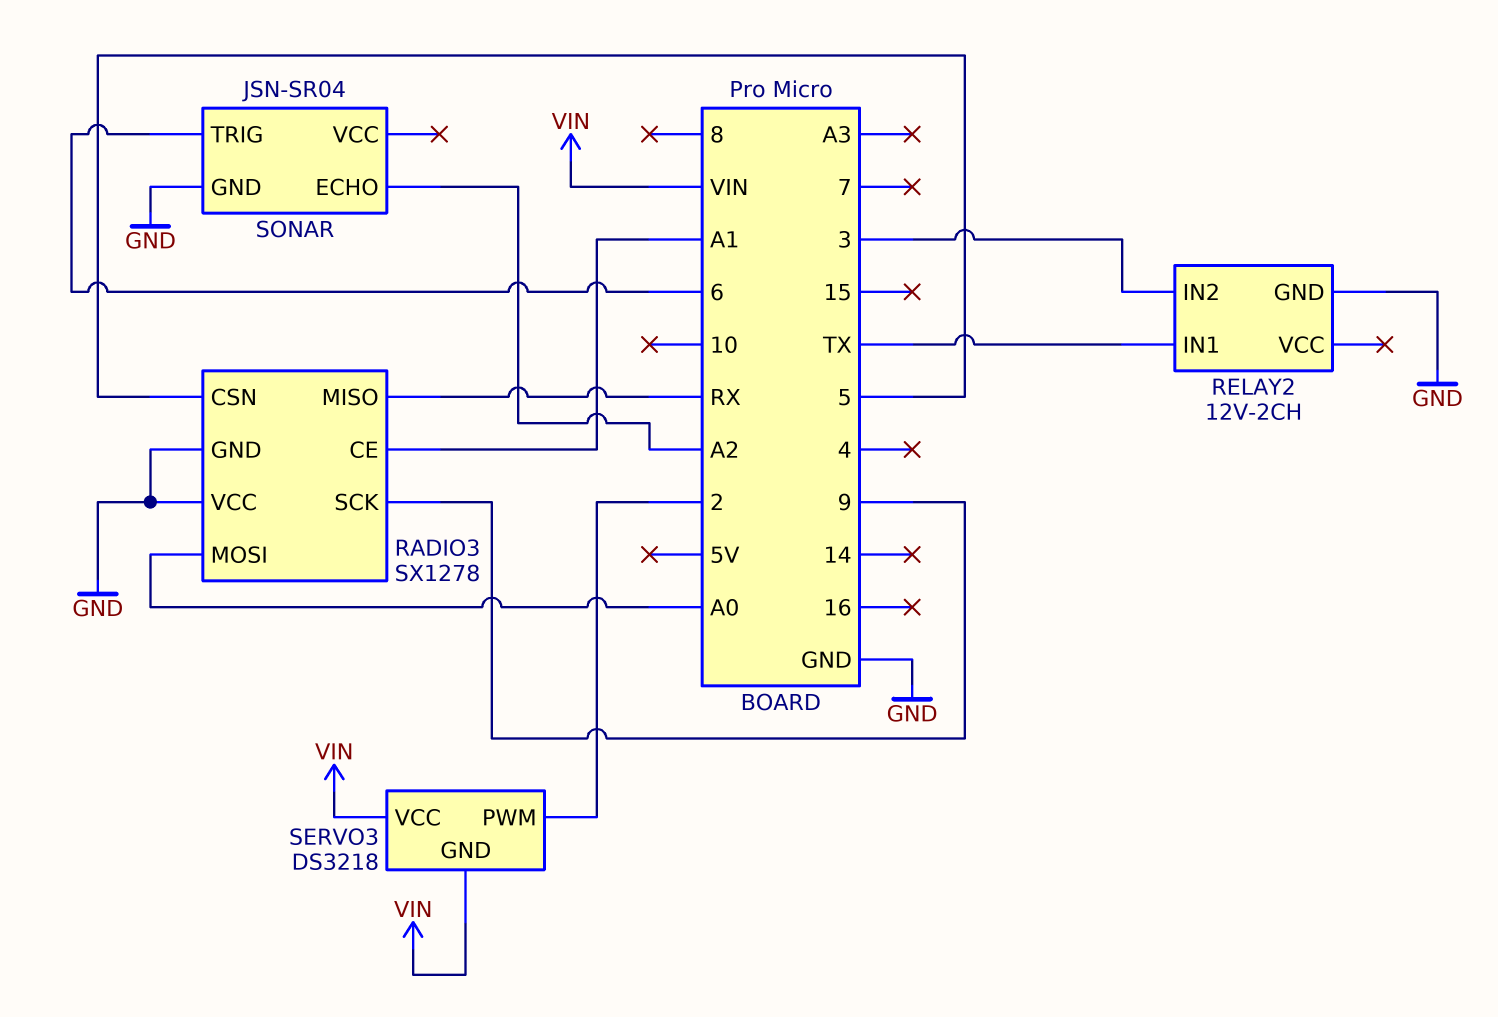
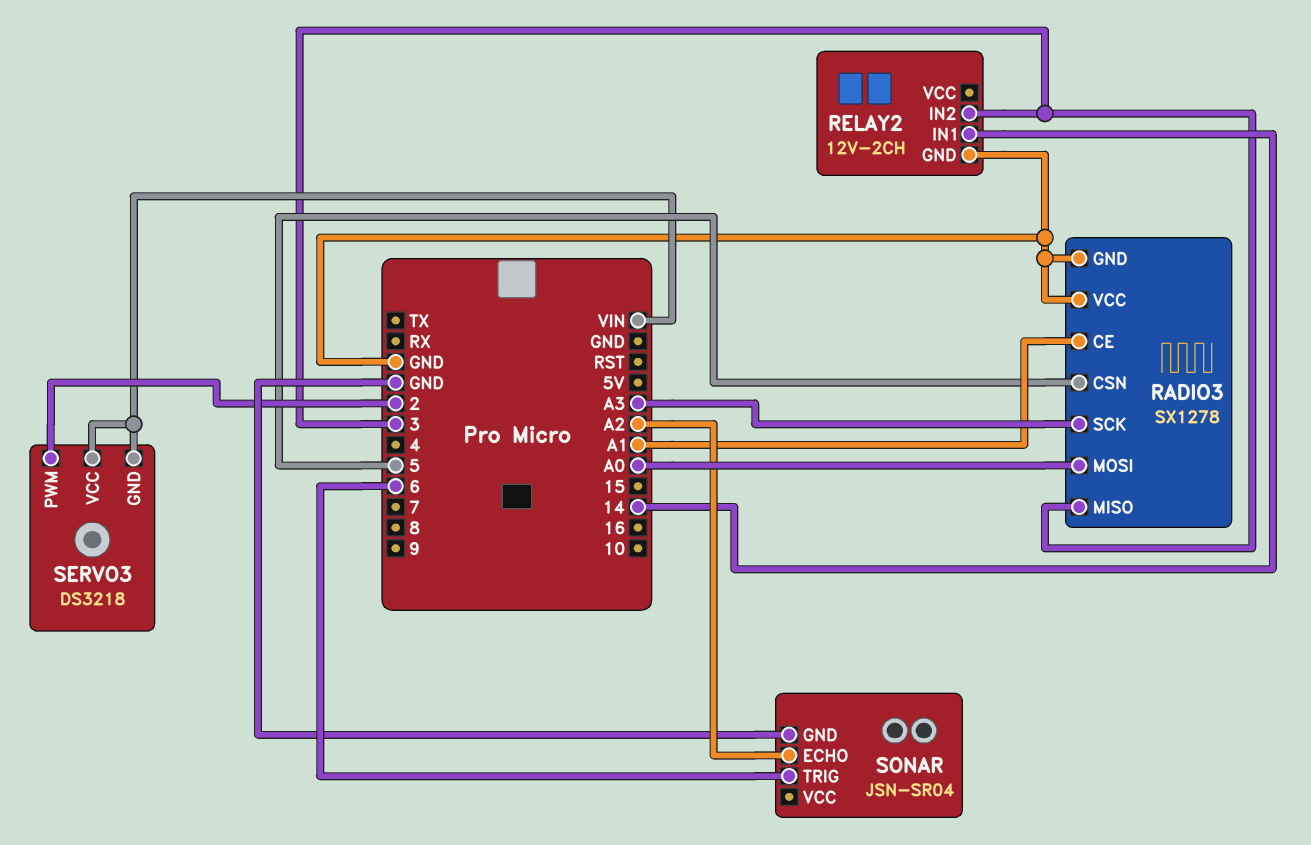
RADIO3 pin MISO: RX -> 3
RADIO3 pin SCK: 9 -> A3
RELAY2 pin IN1: TX -> 14

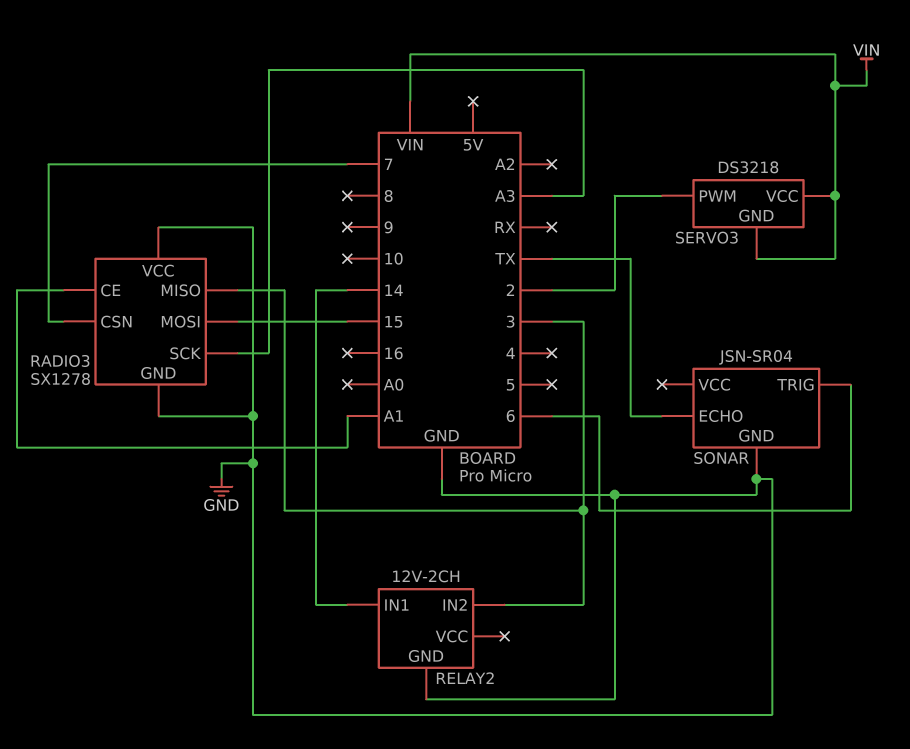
RADIO3 pin CSN: 5 -> 7
RADIO3 pin MOSI: A0 -> 15
SONAR pin ECHO: A2 -> TX

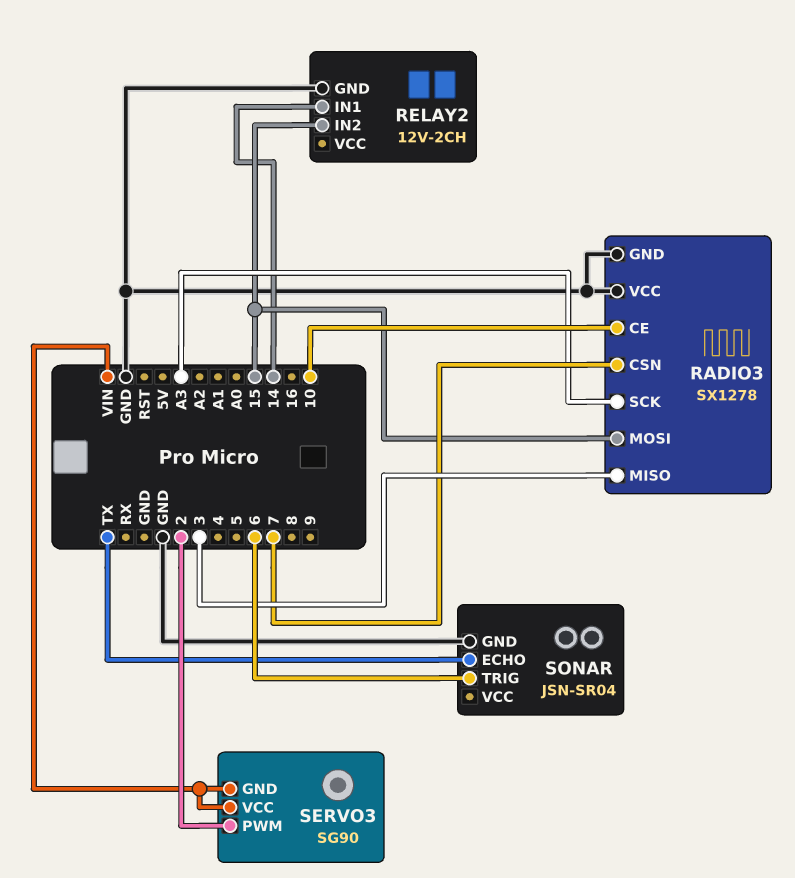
RADIO3 pin CE: A1 -> 10
RELAY2 pin IN2: 3 -> 15
SERVO3: DS3218 -> SG90

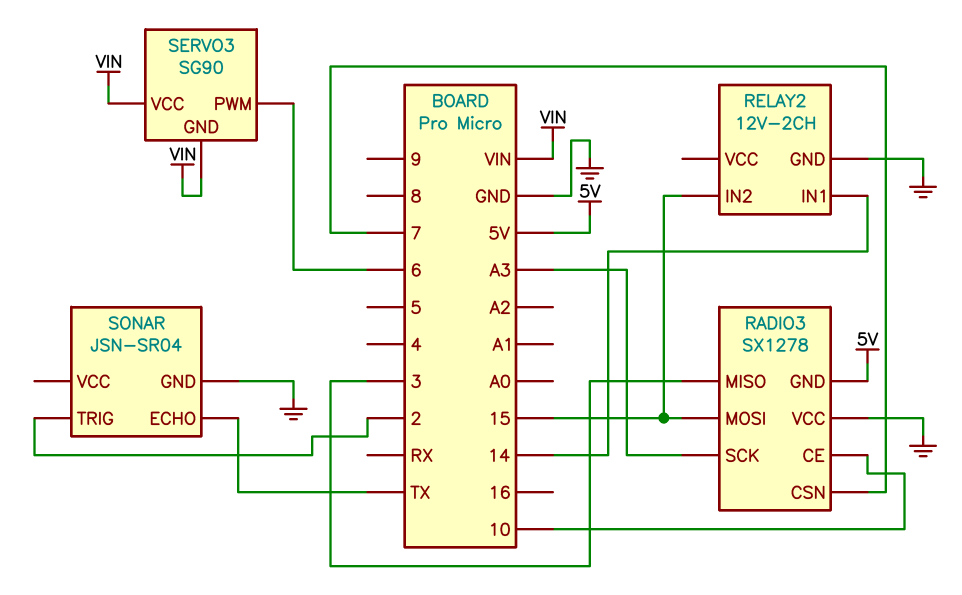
RADIO3 pin GND: GND -> 5V
SERVO3 pin PWM: 2 -> 6
SONAR pin TRIG: 6 -> 2

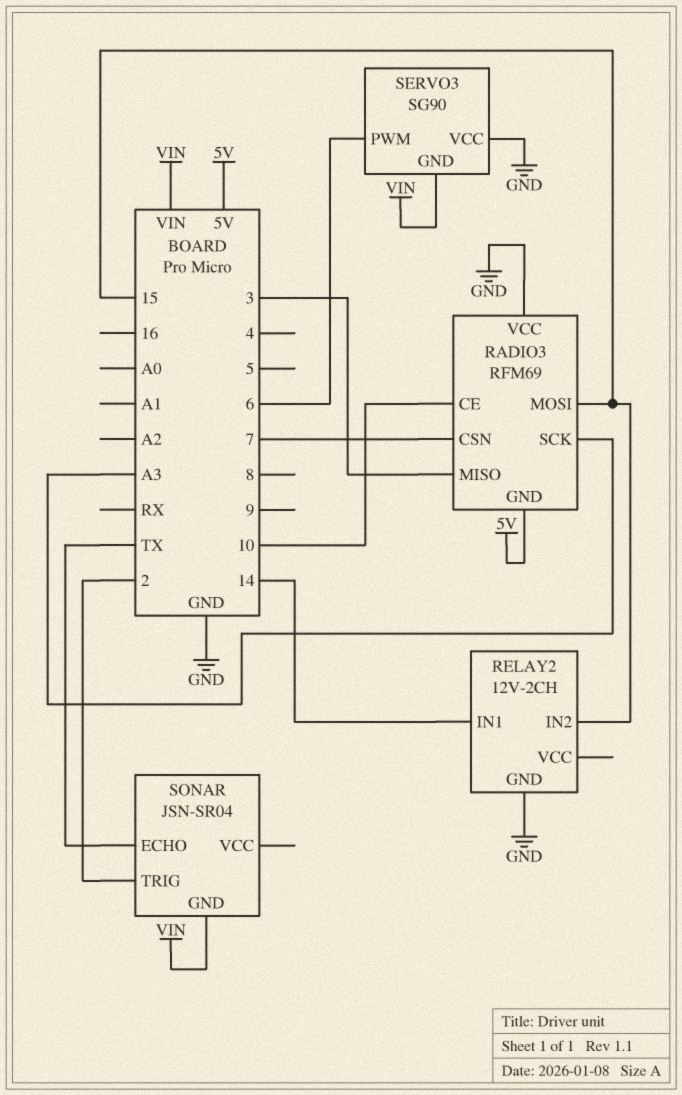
RADIO3: SX1278 -> RFM69
SERVO3 pin VCC: VIN -> GND
SONAR pin GND: GND -> VIN

